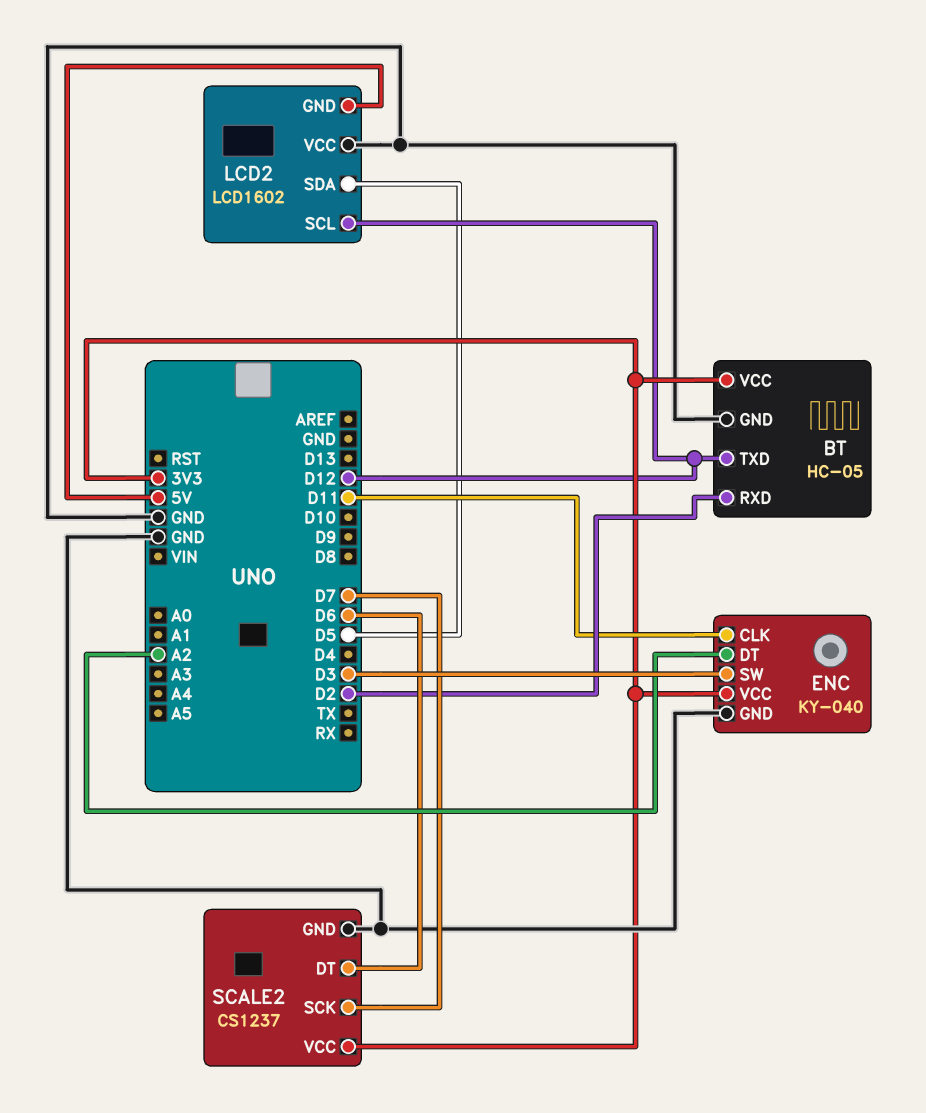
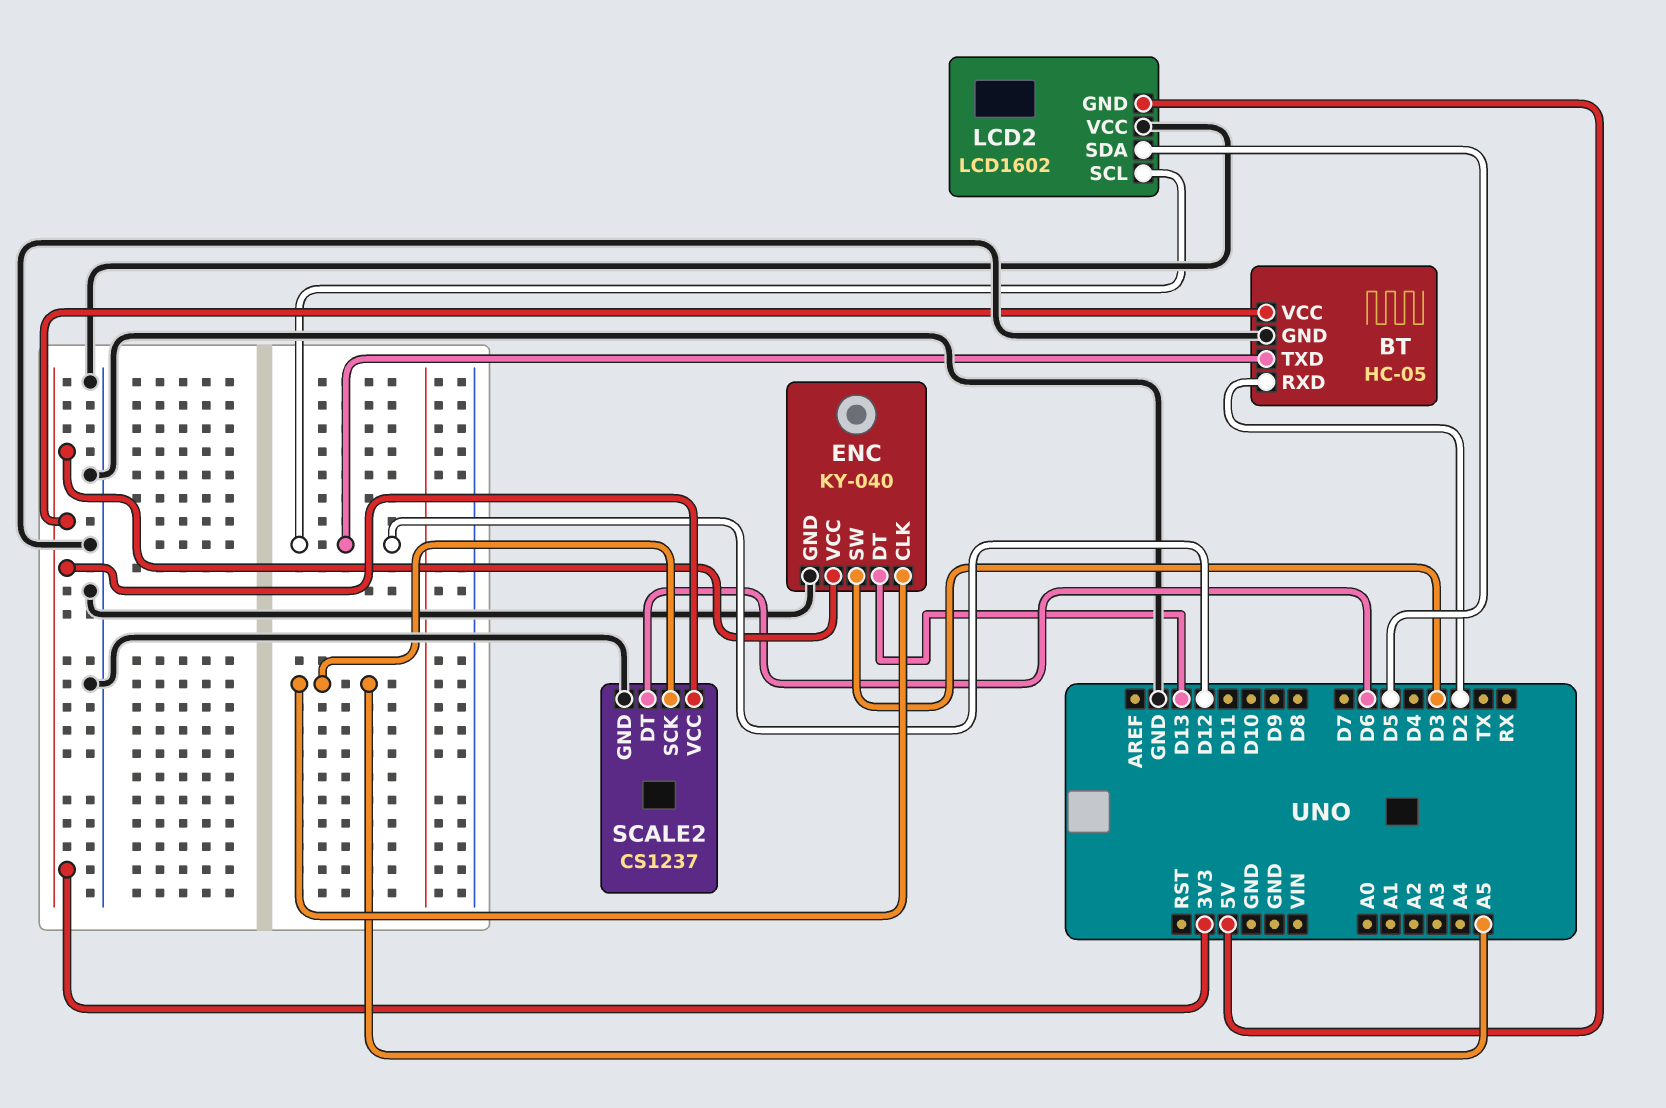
ENC pin CLK: D11 -> A5
ENC pin DT: A2 -> D13
SCALE2 pin SCK: D7 -> A5

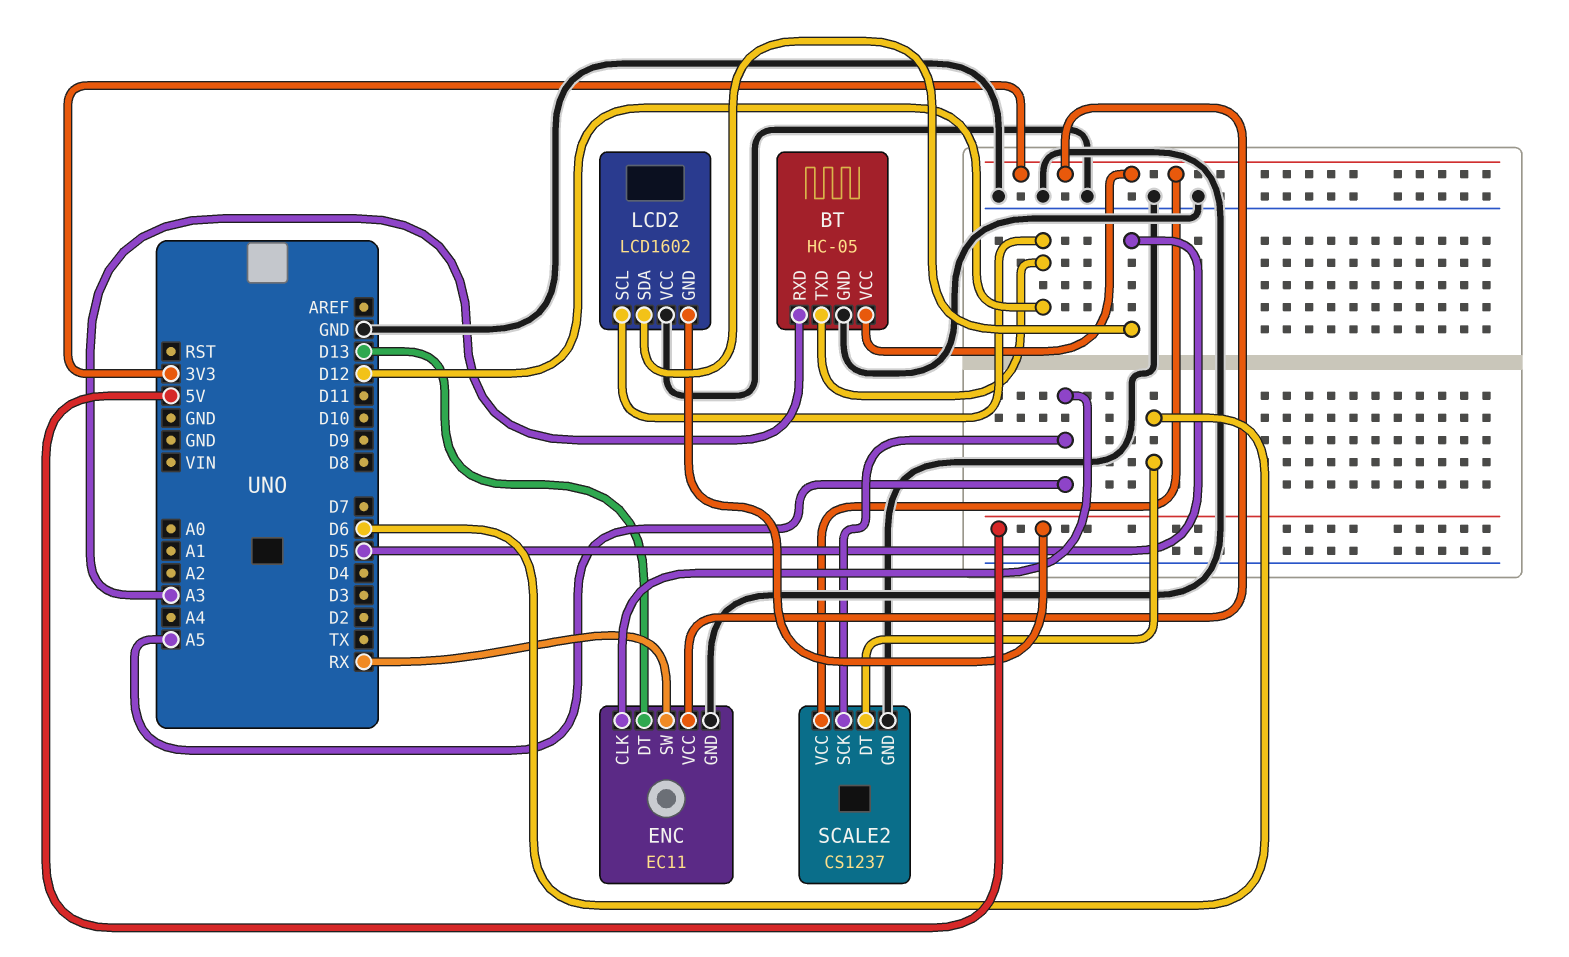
BT pin RXD: D2 -> A3
ENC: KY-040 -> EC11
ENC pin SW: D3 -> RX

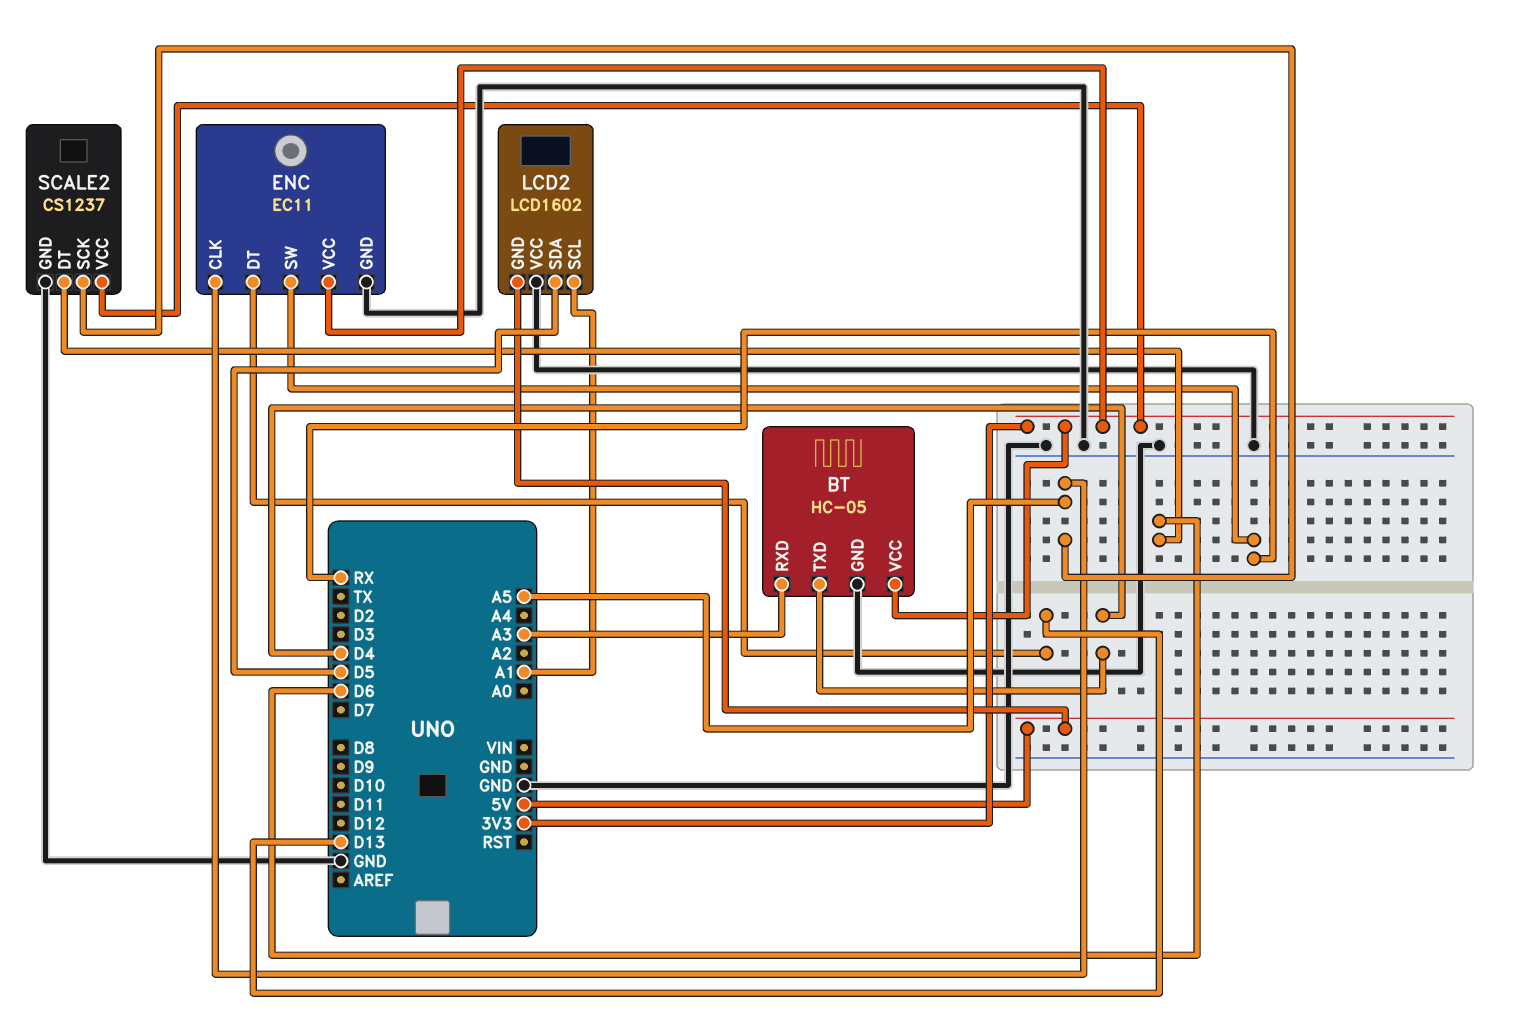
BT pin TXD: D12 -> D4
LCD2 pin SCL: D12 -> A1

